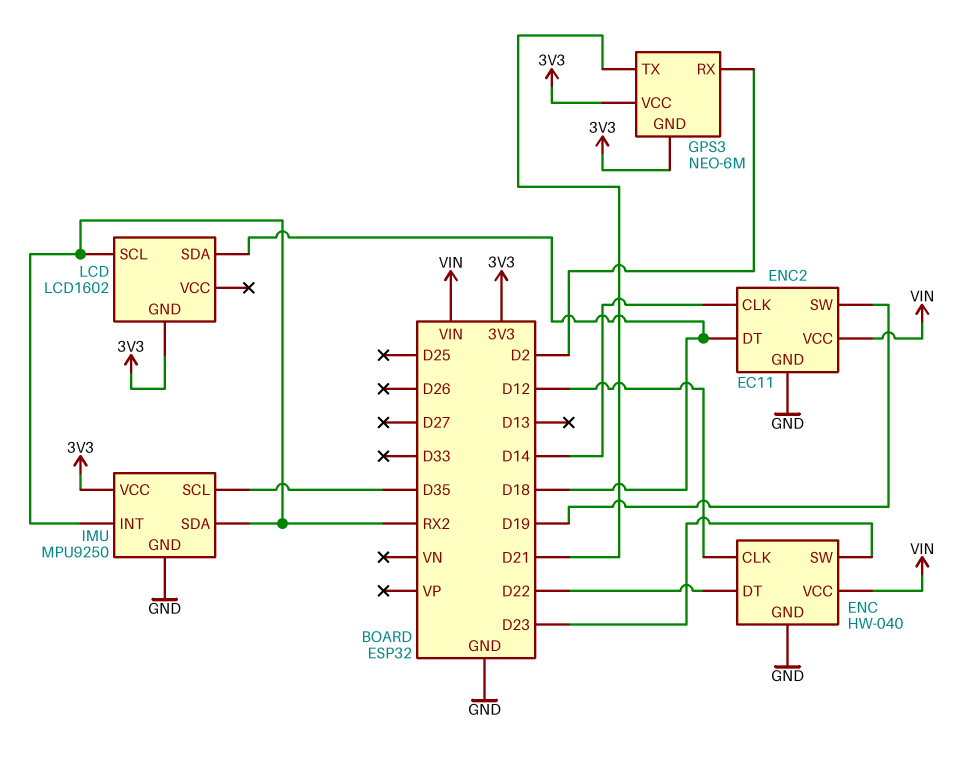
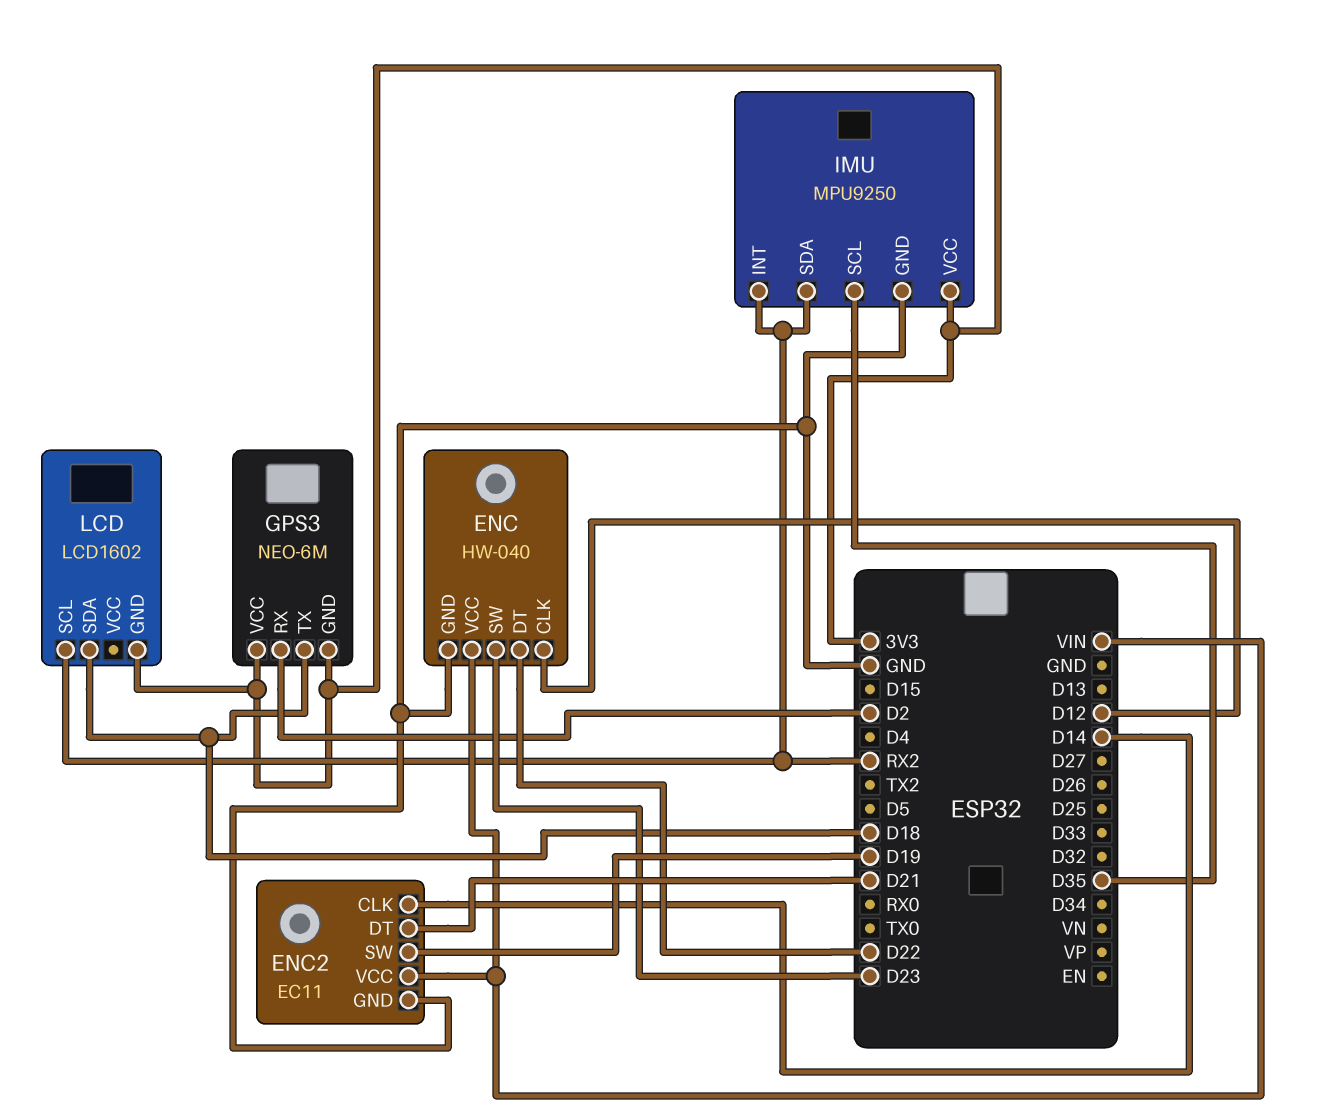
ENC2 pin DT: D18 -> D21
GPS3 pin TX: D21 -> D18

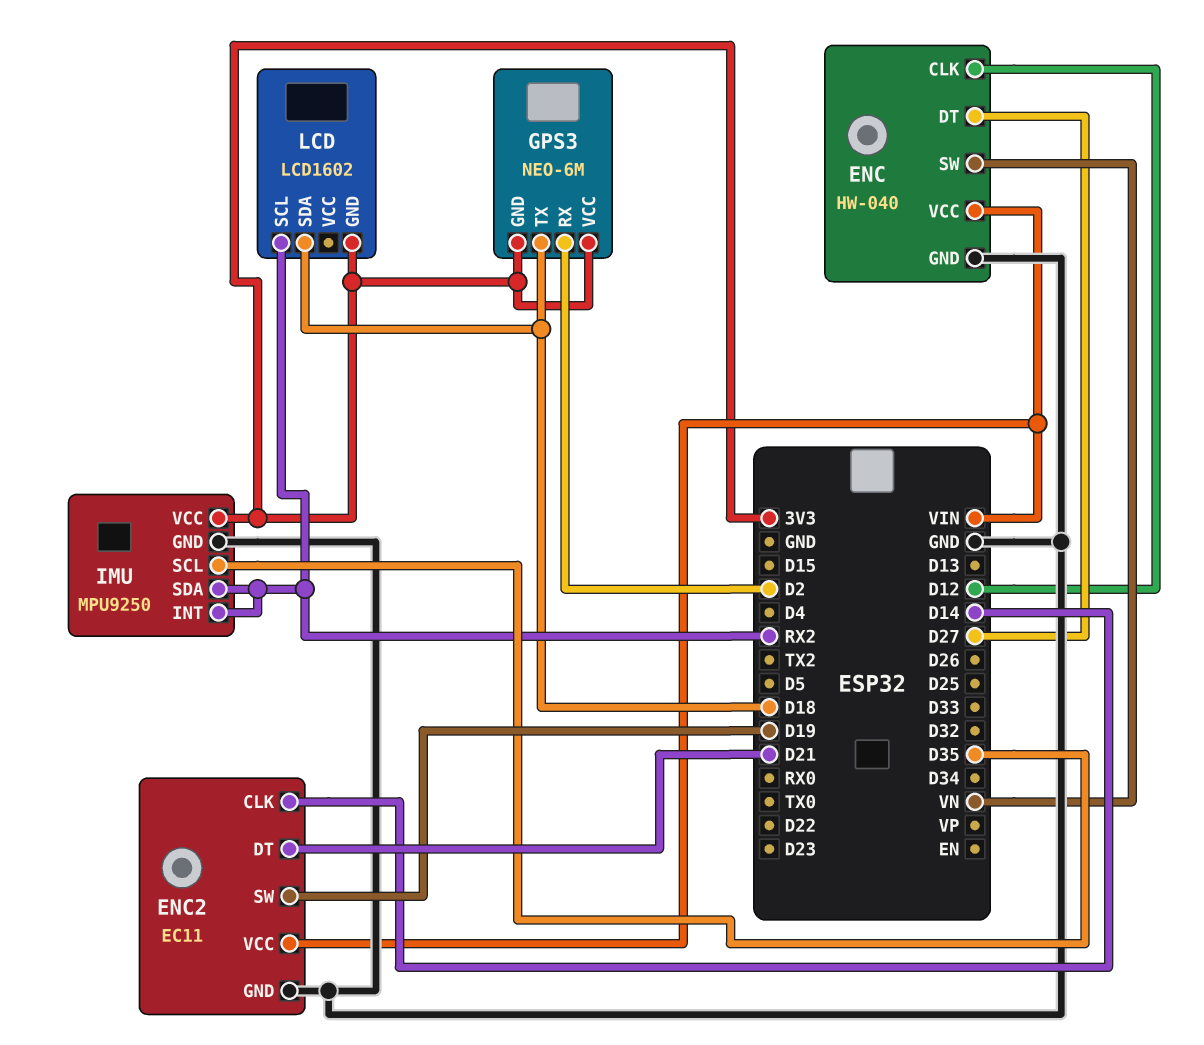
ENC pin DT: D22 -> D27
ENC pin SW: D23 -> VN

